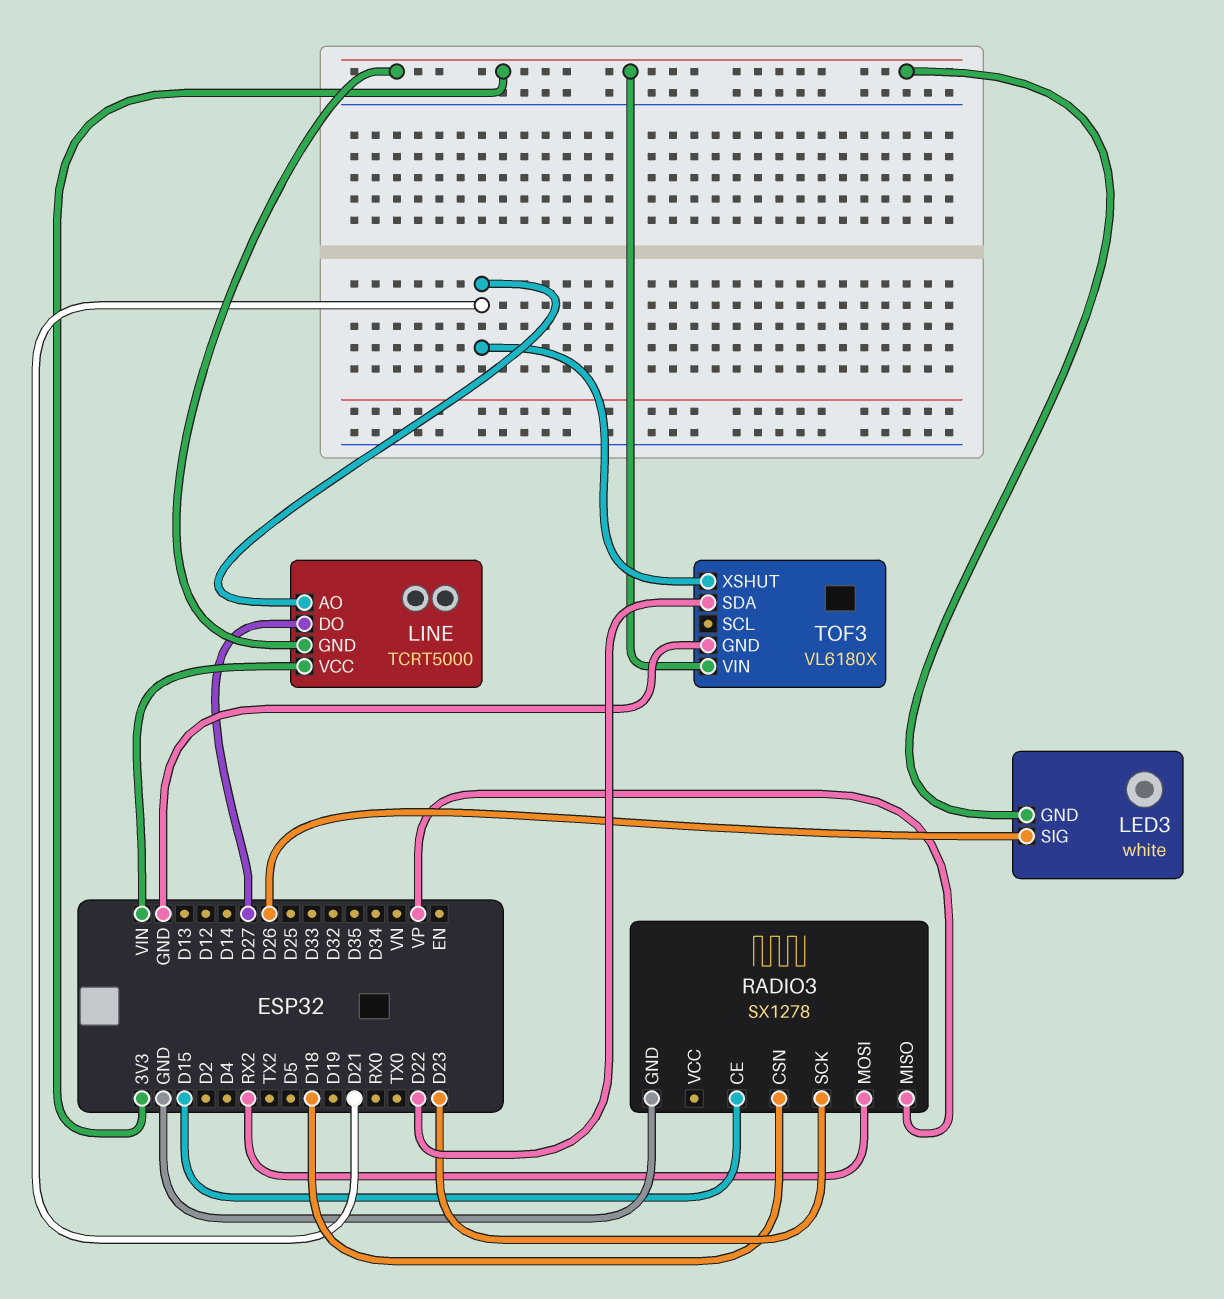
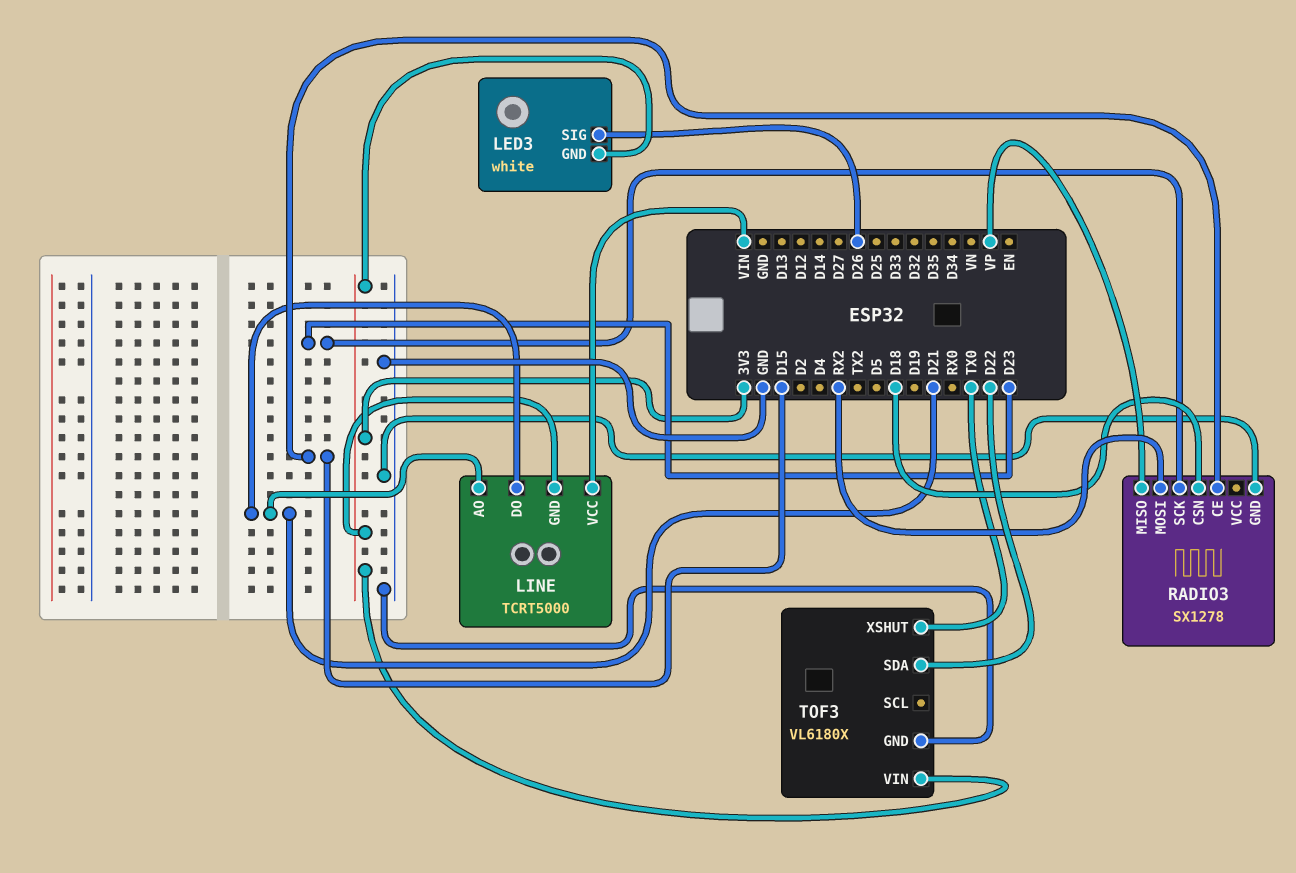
LINE pin DO: D27 -> D21
TOF3 pin XSHUT: D21 -> TX0

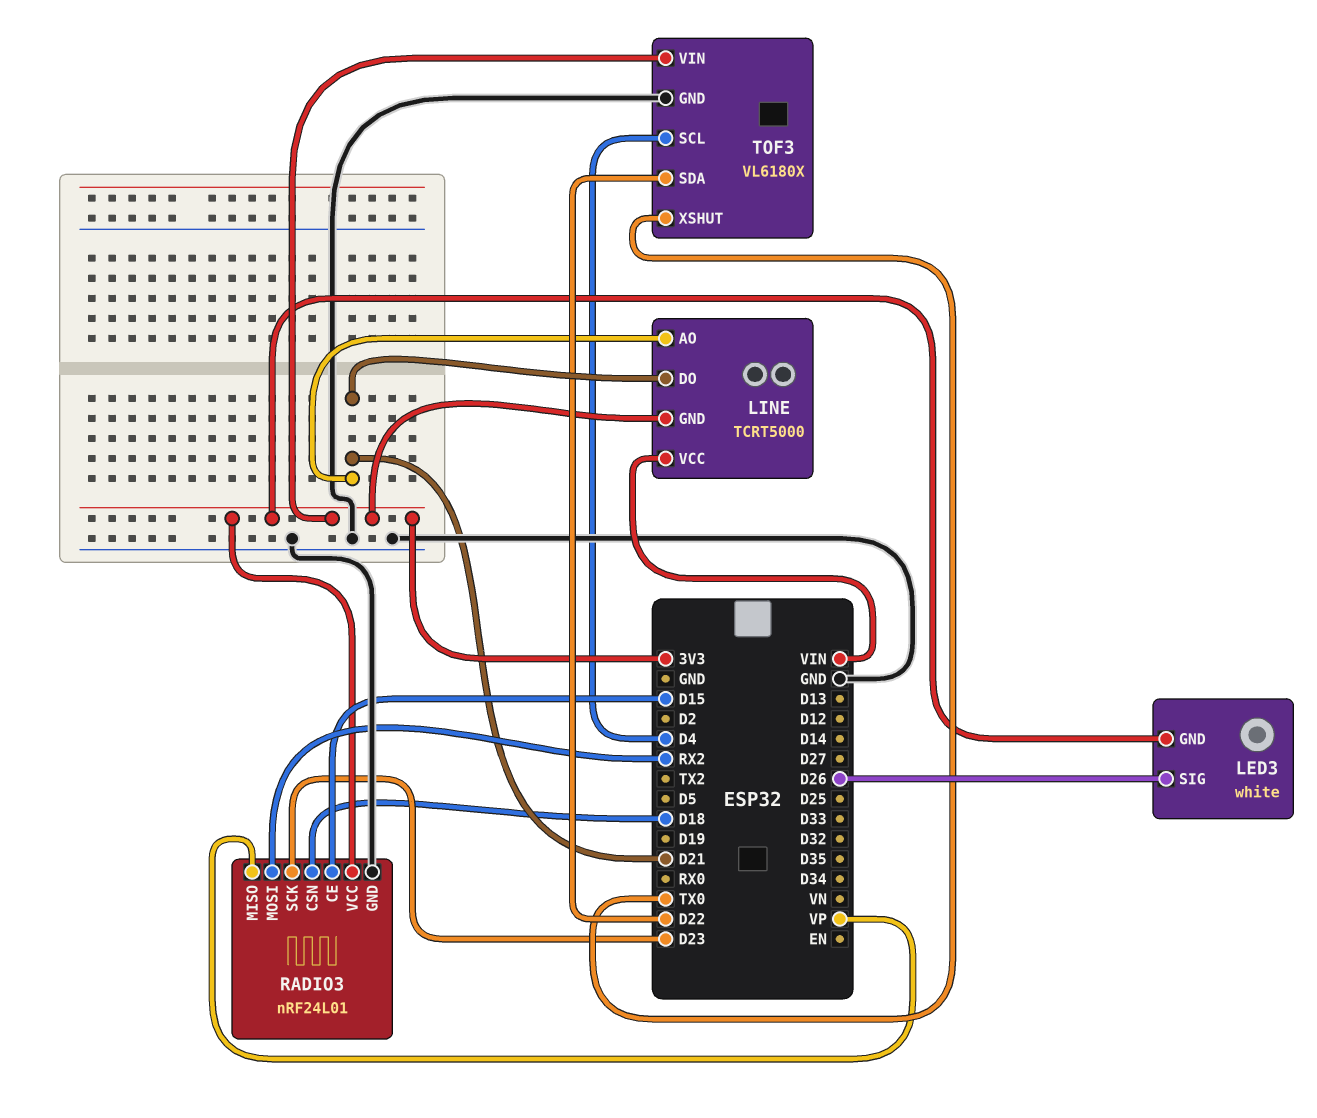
RADIO3: SX1278 -> nRF24L01
RADIO3 pin VCC: none -> 3V3
TOF3 pin SCL: none -> D4

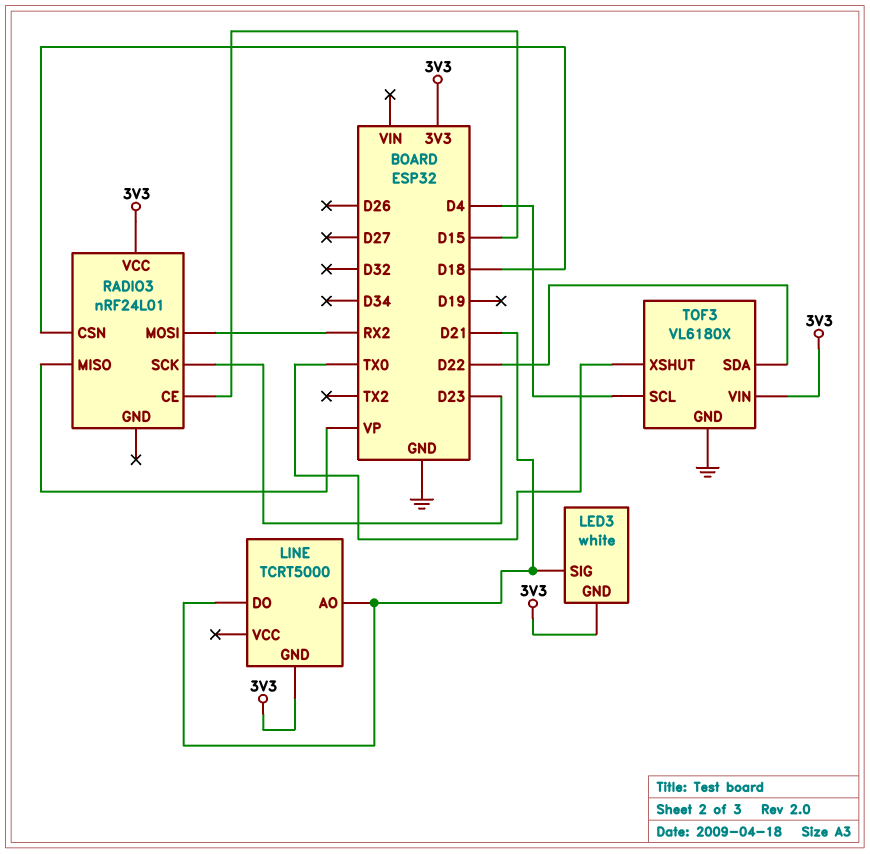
LED3 pin SIG: D26 -> D21
LINE pin VCC: VIN -> none
RADIO3 pin GND: GND -> none

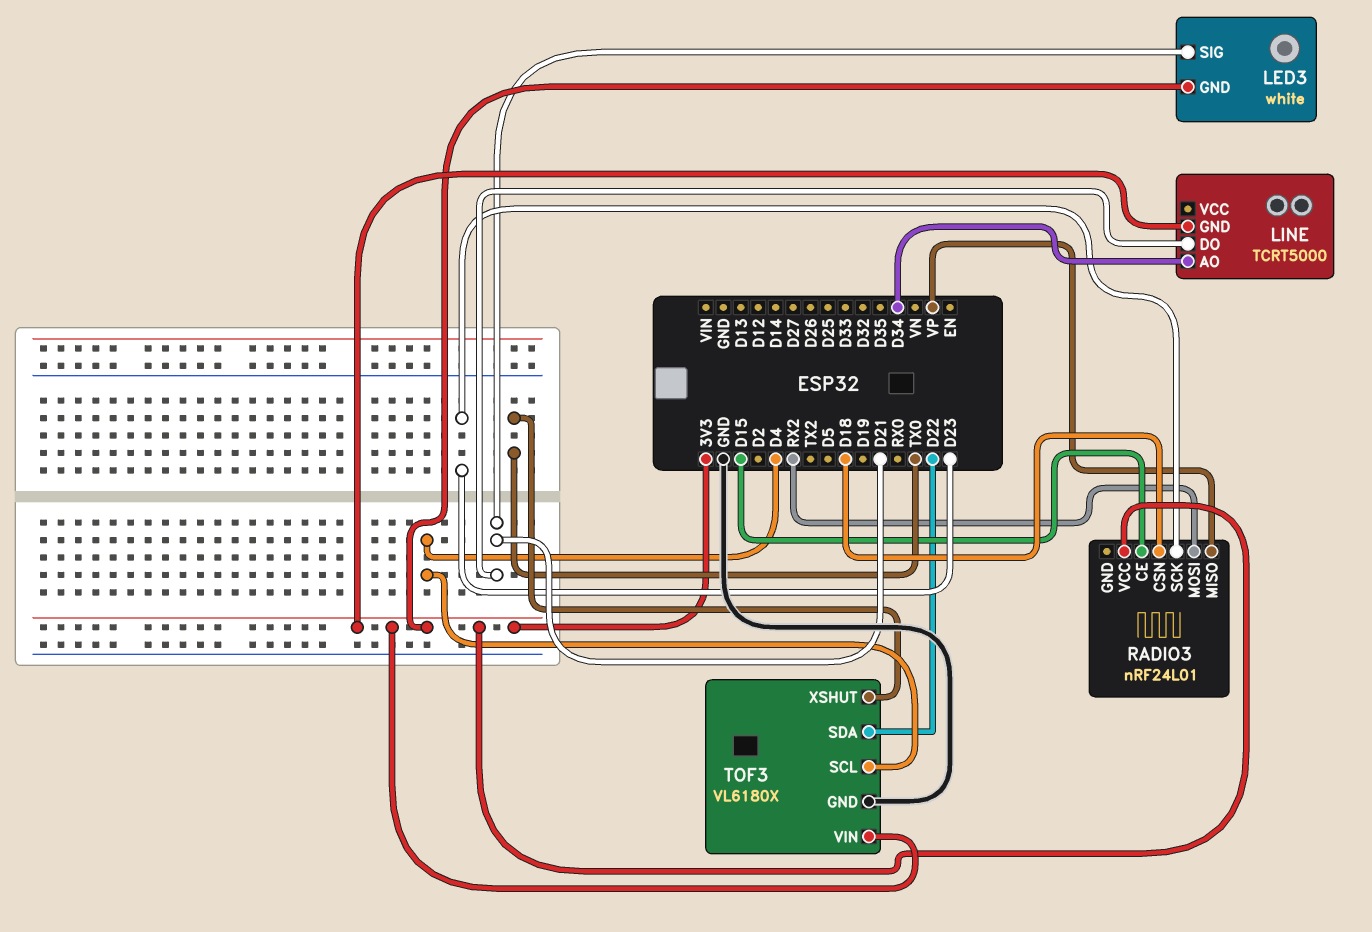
LINE pin AO: D21 -> D34

